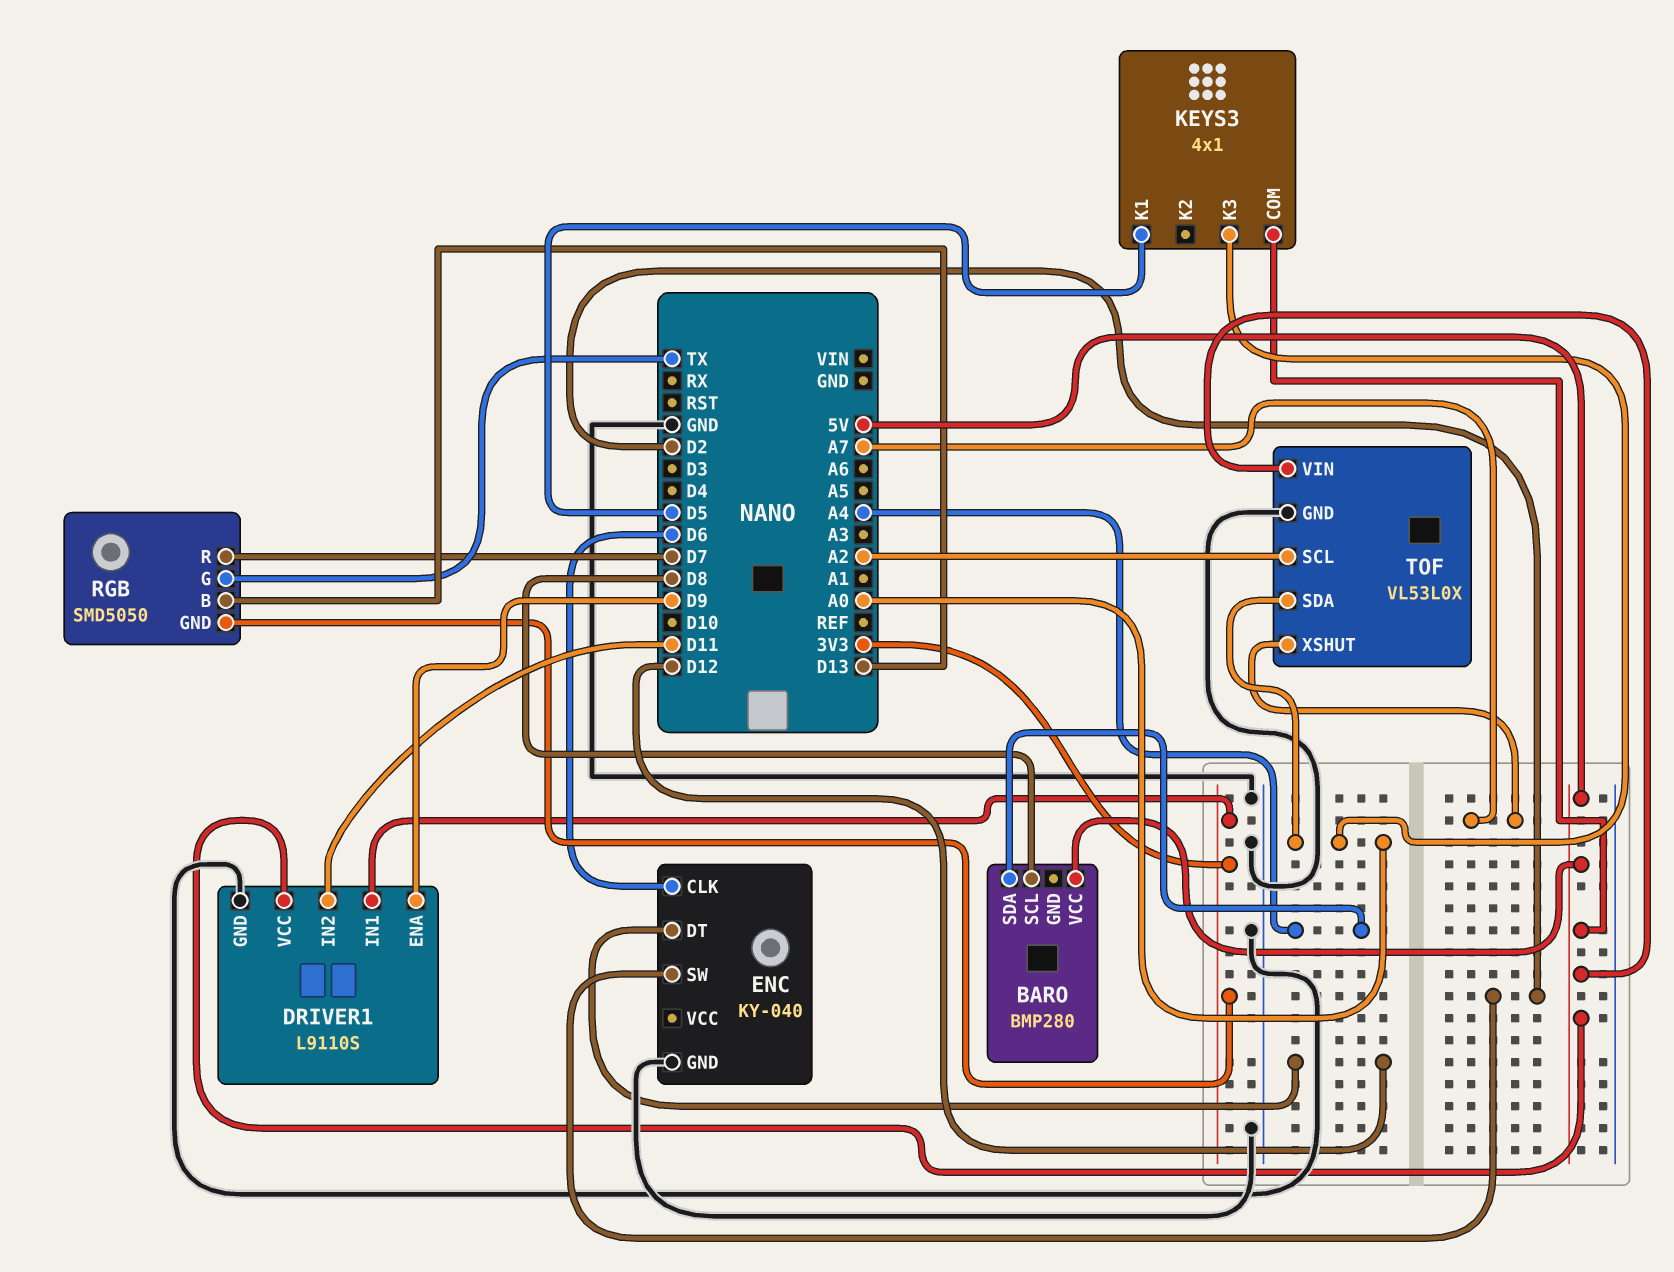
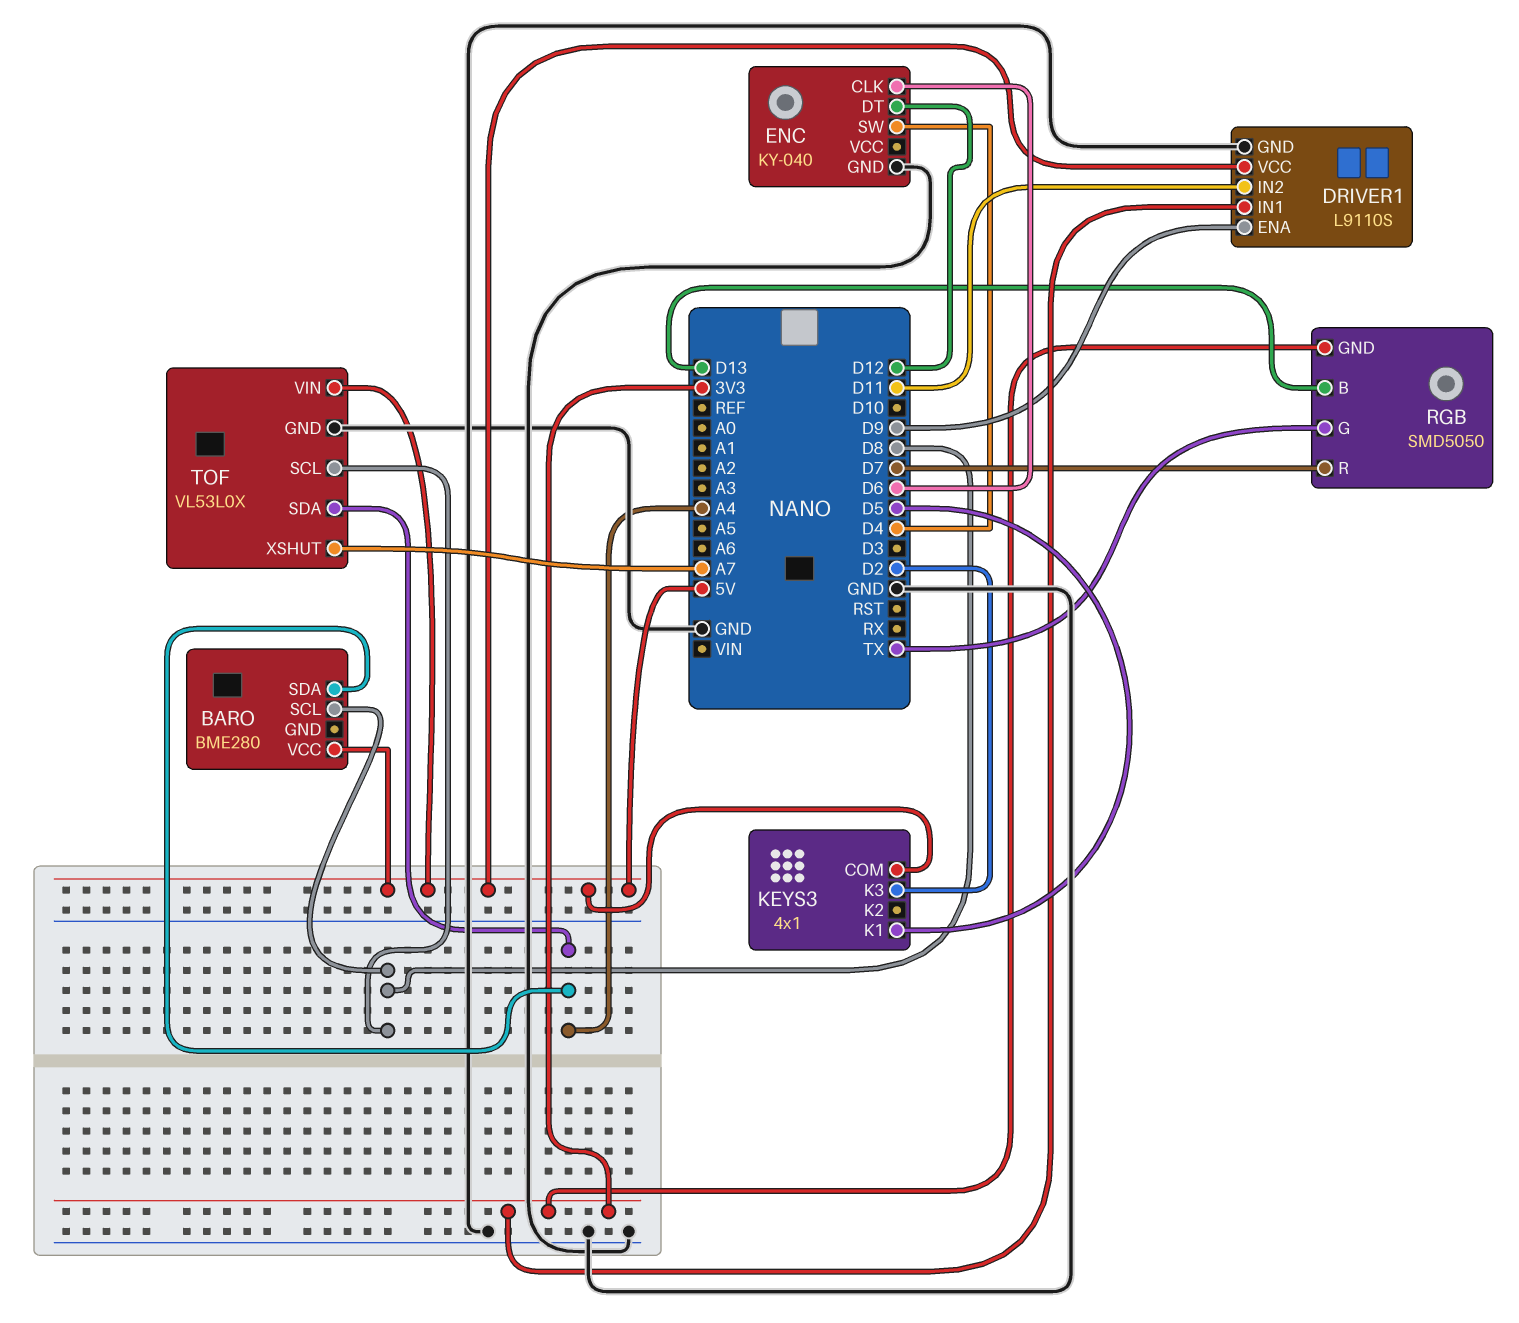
BARO: BMP280 -> BME280
ENC pin SW: D2 -> D4
KEYS3 pin K3: A0 -> D2
TOF pin SCL: A2 -> D8
TOF pin SDA: A0 -> A4

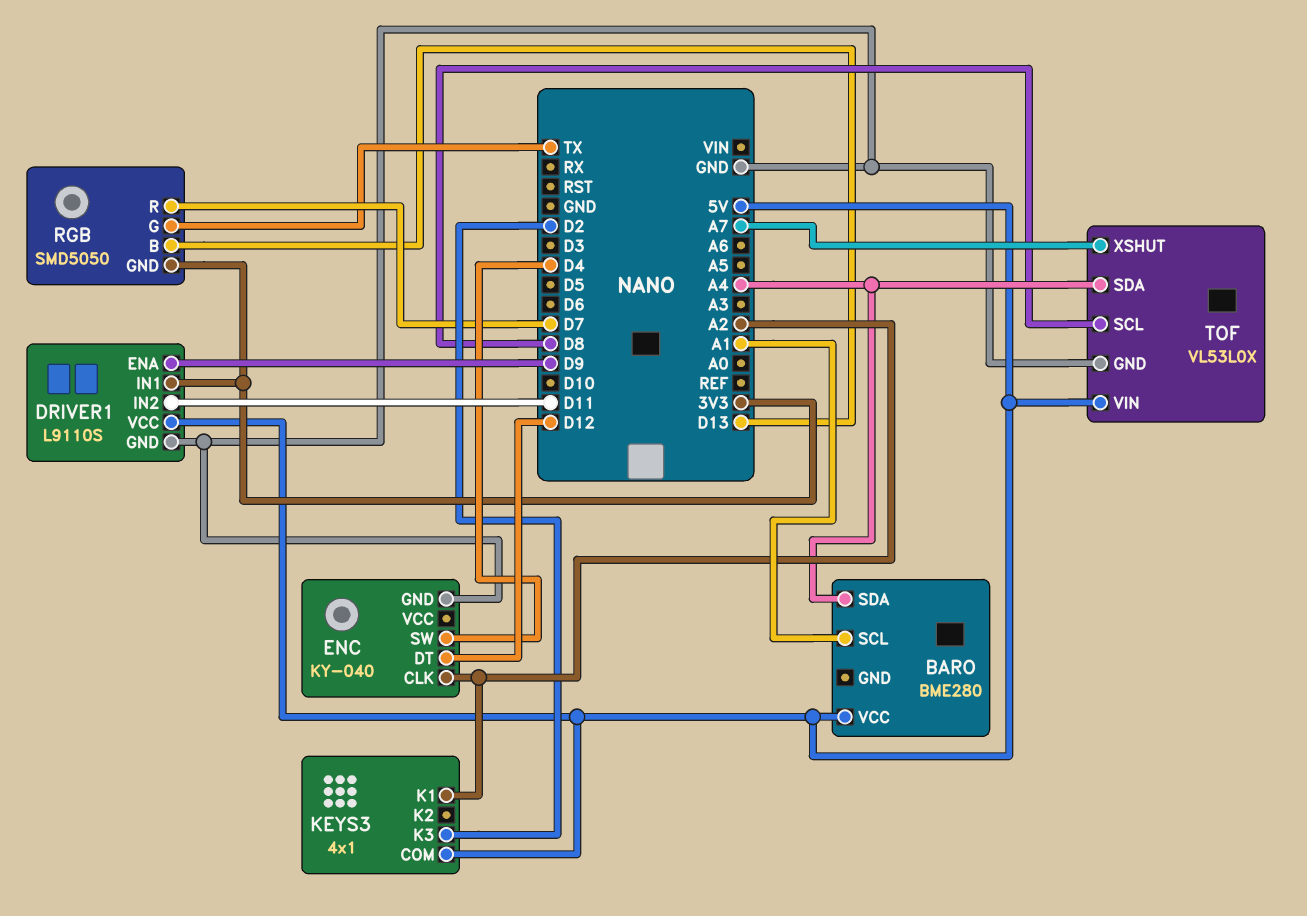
BARO pin SCL: D8 -> A1
ENC pin CLK: D6 -> A2
KEYS3 pin K1: D5 -> A2

